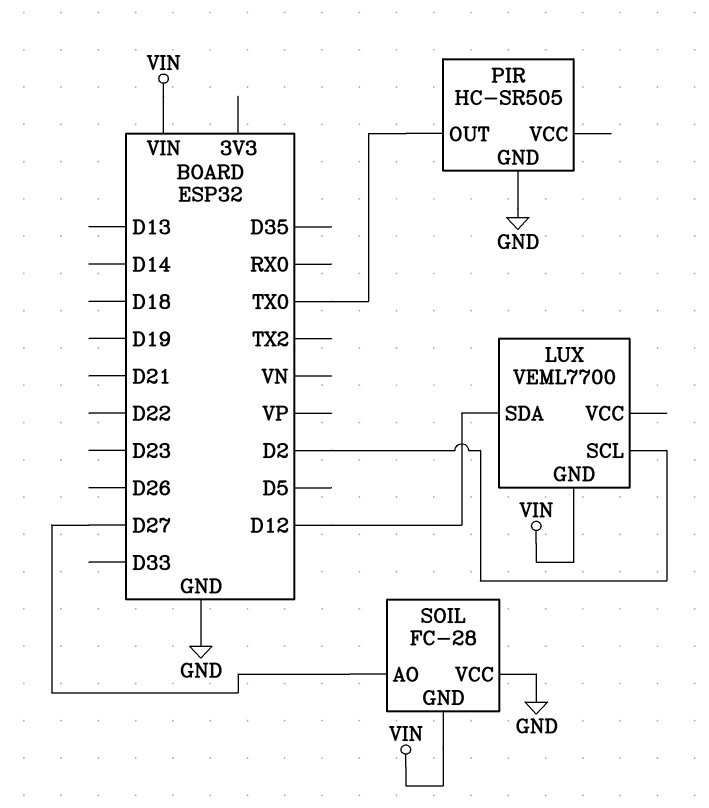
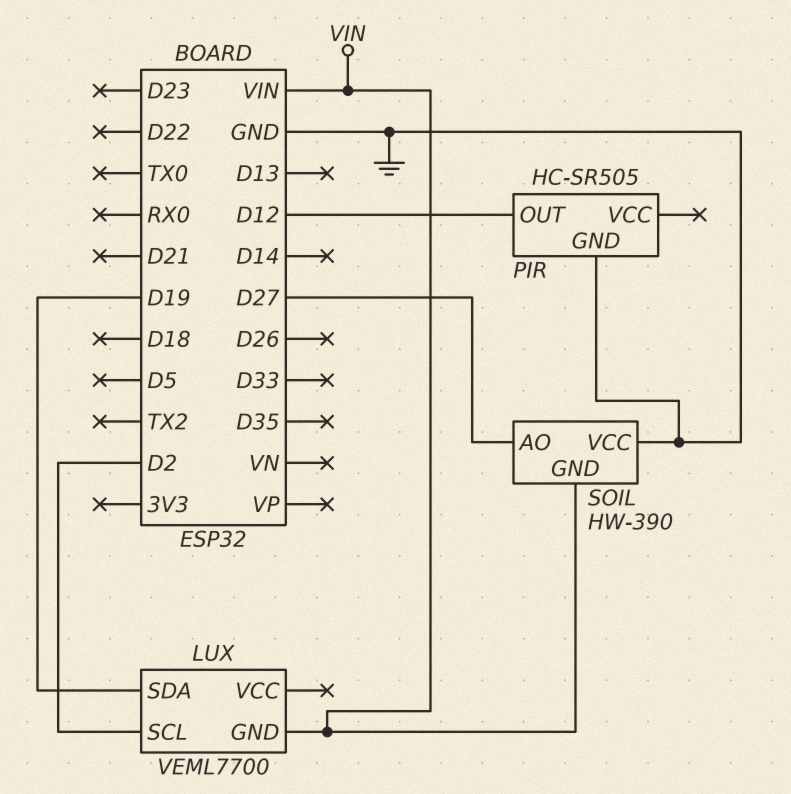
LUX pin SDA: D12 -> D19
PIR pin OUT: TX0 -> D12
SOIL: FC-28 -> HW-390

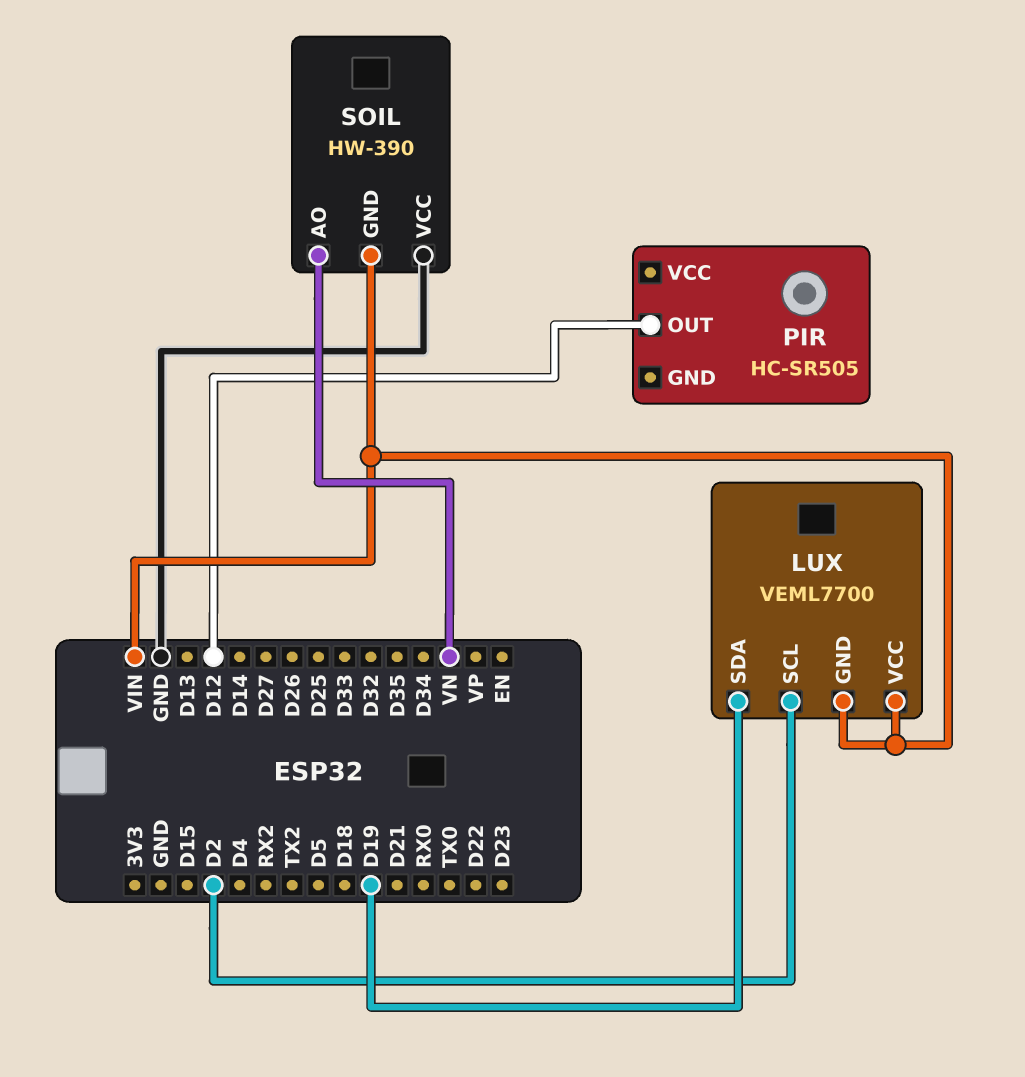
LUX pin VCC: none -> VIN
PIR pin GND: GND -> none
SOIL pin AO: D27 -> VN

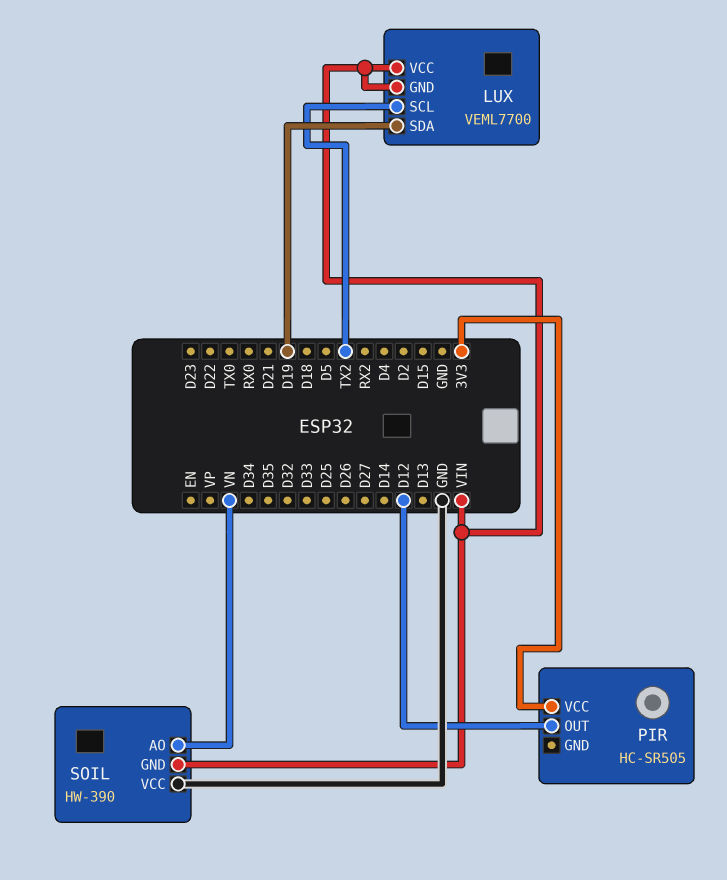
LUX pin SCL: D2 -> TX2
PIR pin VCC: none -> 3V3

